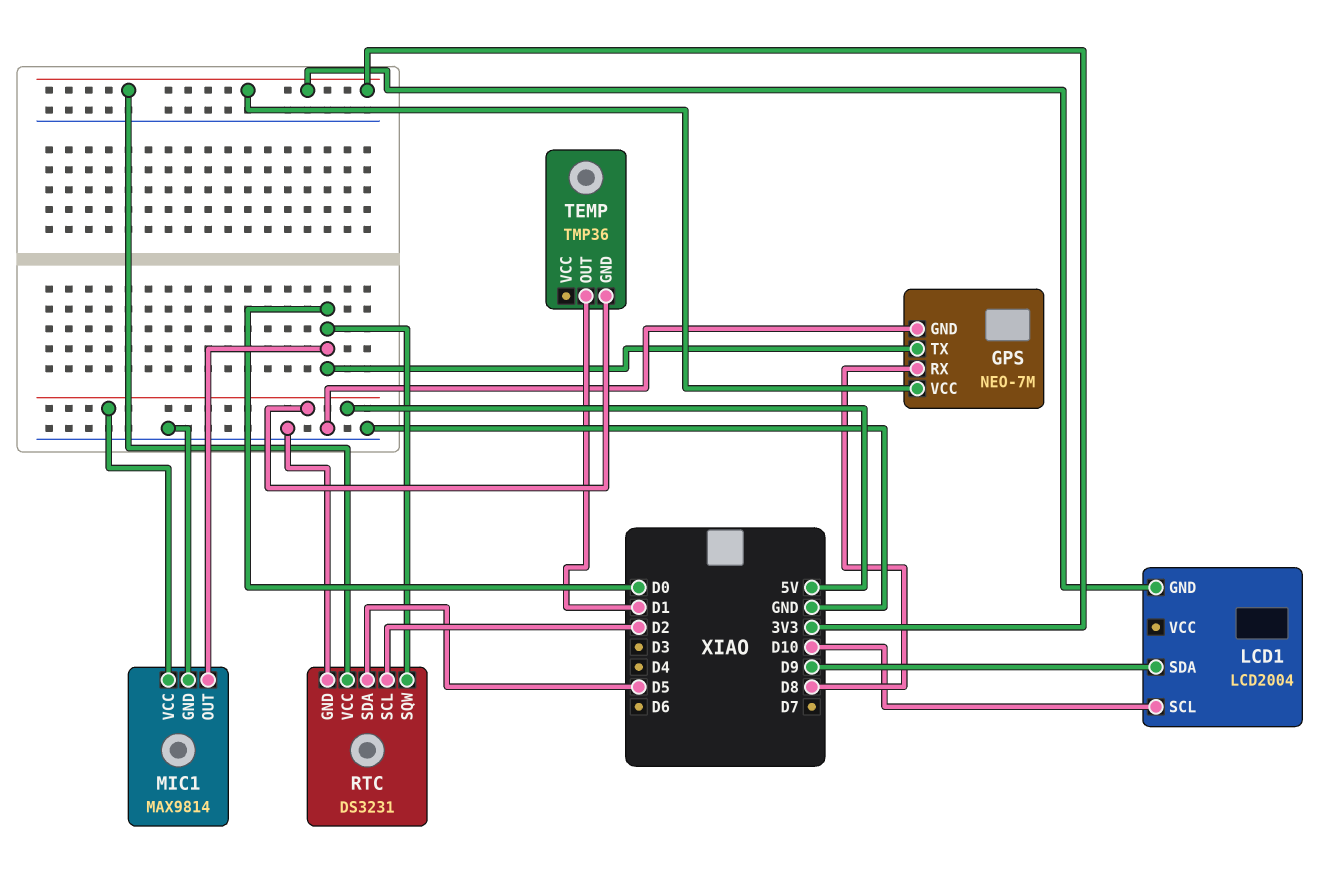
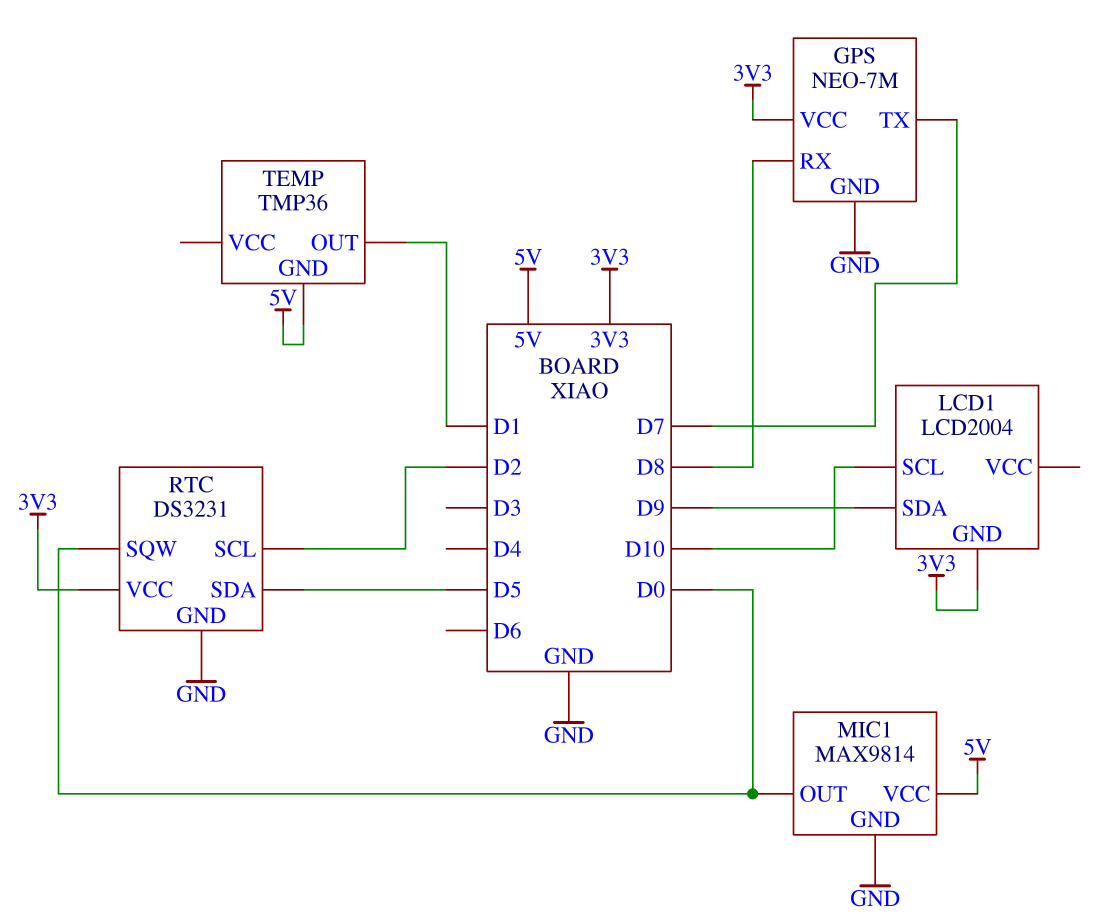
GPS pin TX: D0 -> D7

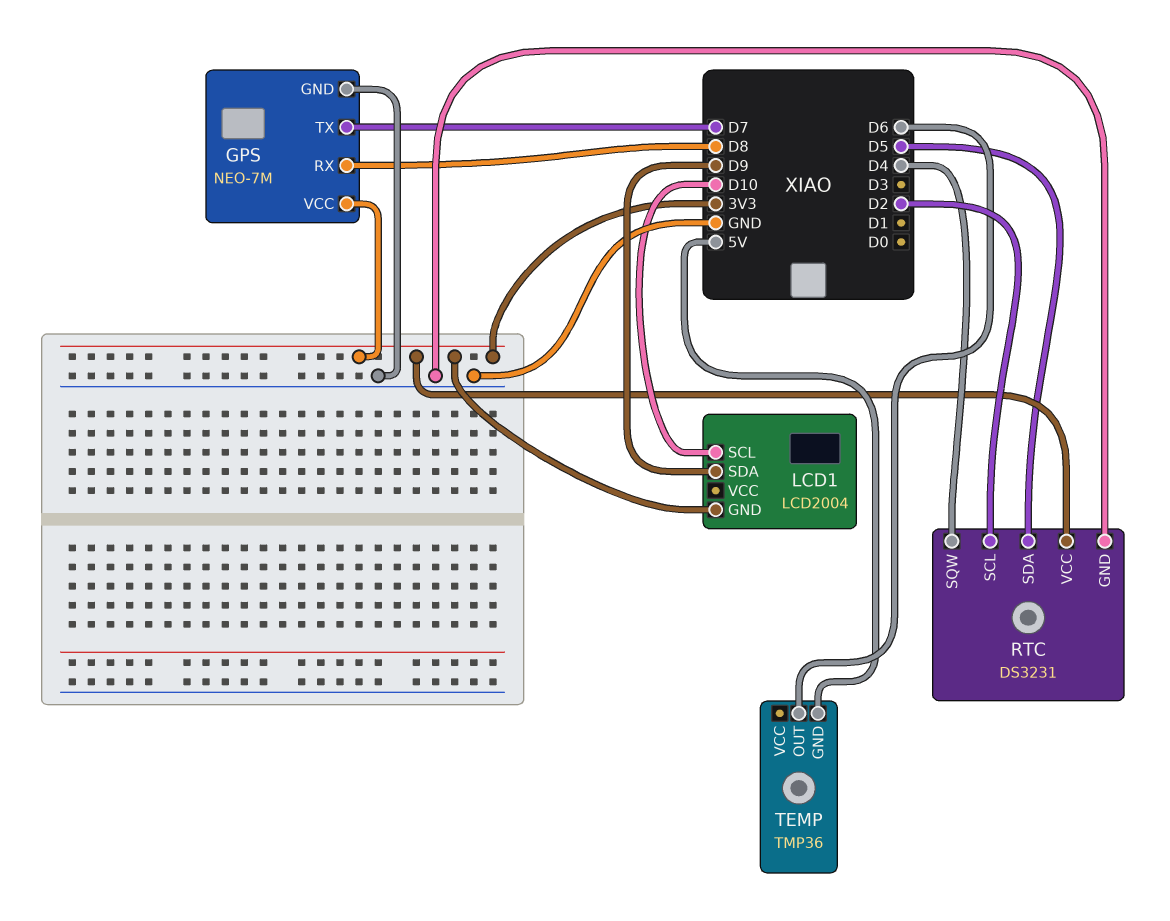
MIC1: MAX9814 -> none
MIC1 pin GND: GND -> none
MIC1 pin OUT: D0 -> none
MIC1 pin VCC: 5V -> none
RTC pin SQW: D0 -> D4
TEMP pin OUT: D1 -> D6

